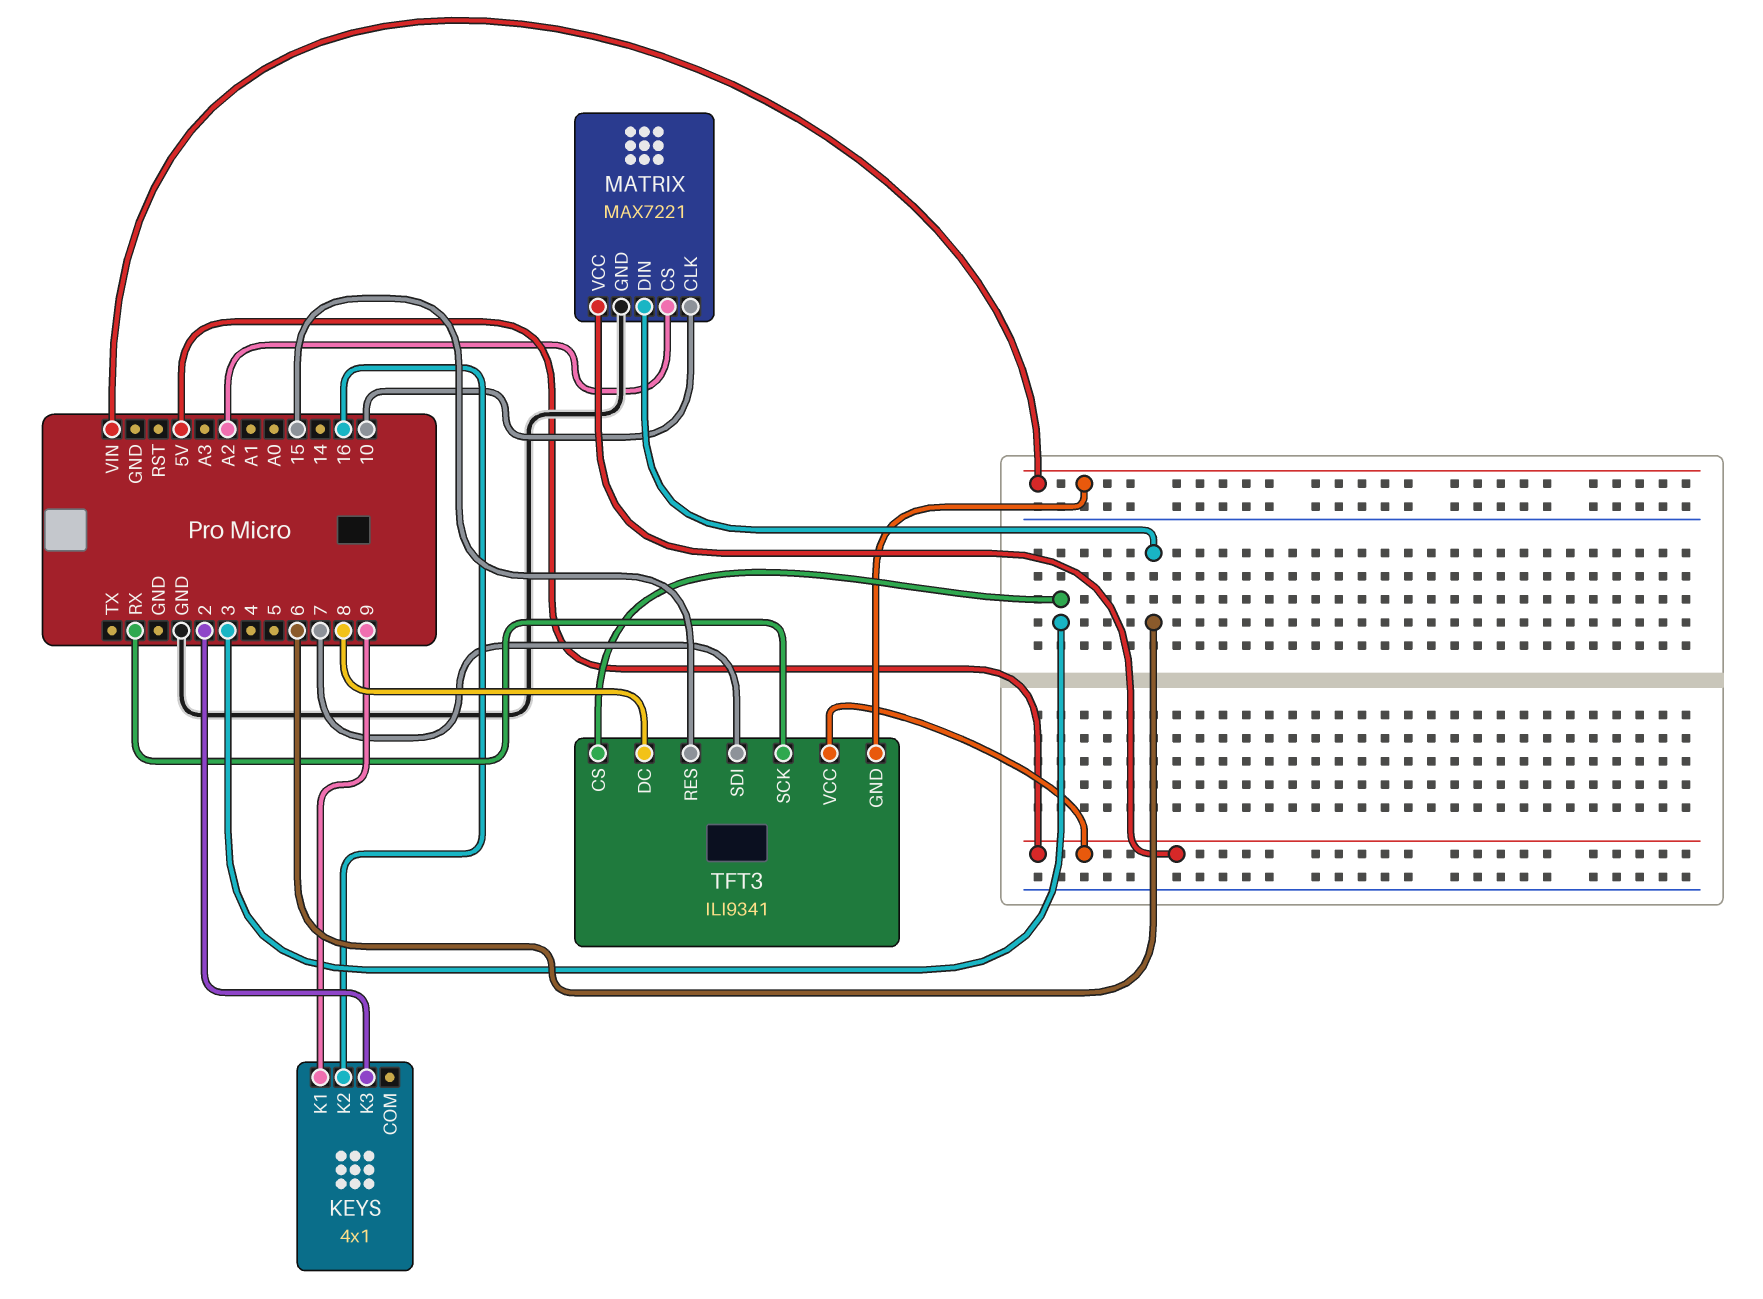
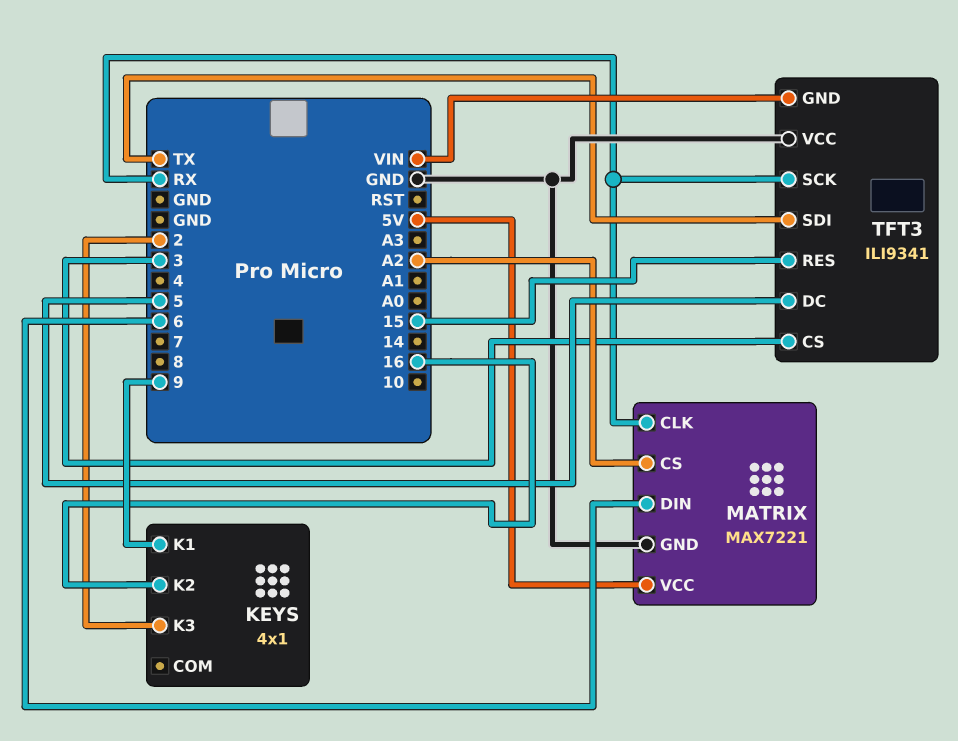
MATRIX pin CLK: 10 -> RX
TFT3 pin DC: 8 -> 5
TFT3 pin SDI: 7 -> TX
TFT3 pin VCC: 5V -> GND

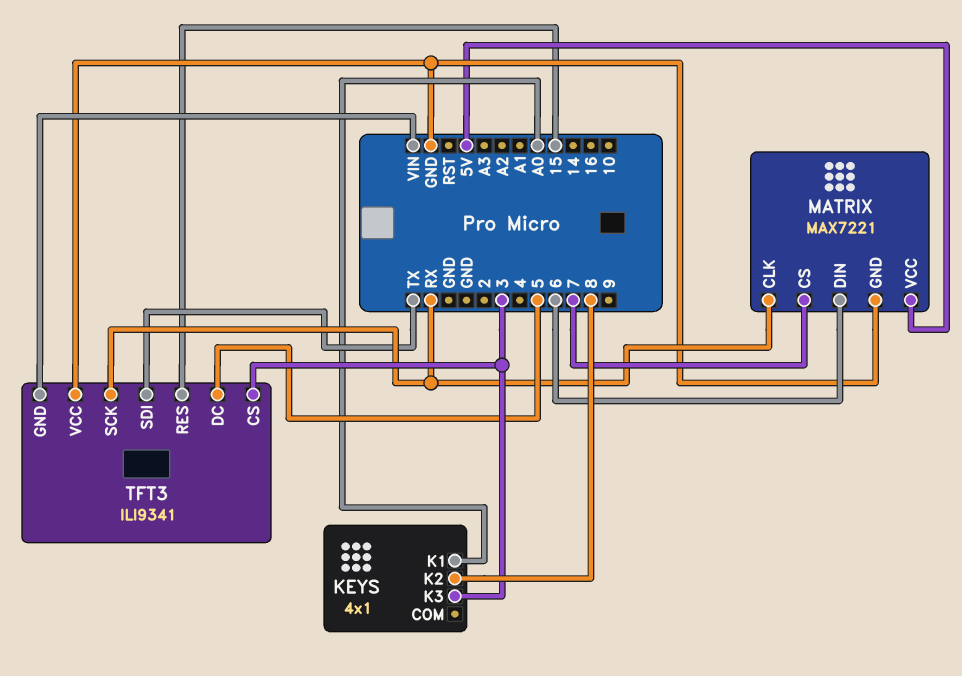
KEYS pin K1: 9 -> A0
KEYS pin K2: 16 -> 8
KEYS pin K3: 2 -> 3
MATRIX pin CS: A2 -> 7

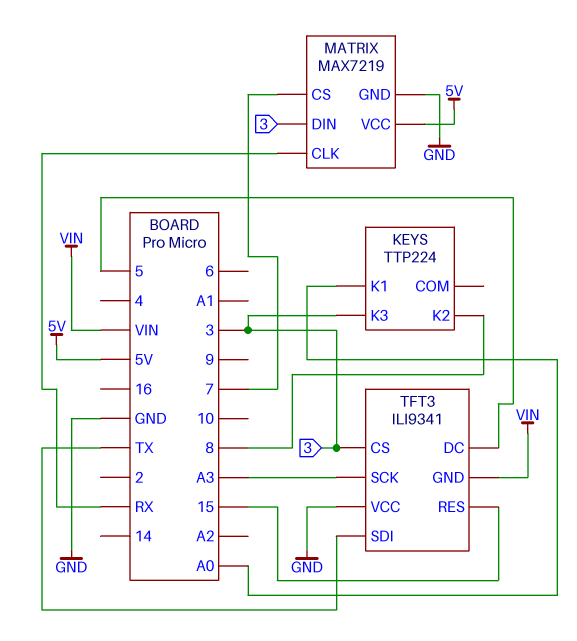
KEYS: 4x1 -> TTP224
MATRIX: MAX7221 -> MAX7219
MATRIX pin DIN: 6 -> 3
TFT3 pin SCK: RX -> A3

